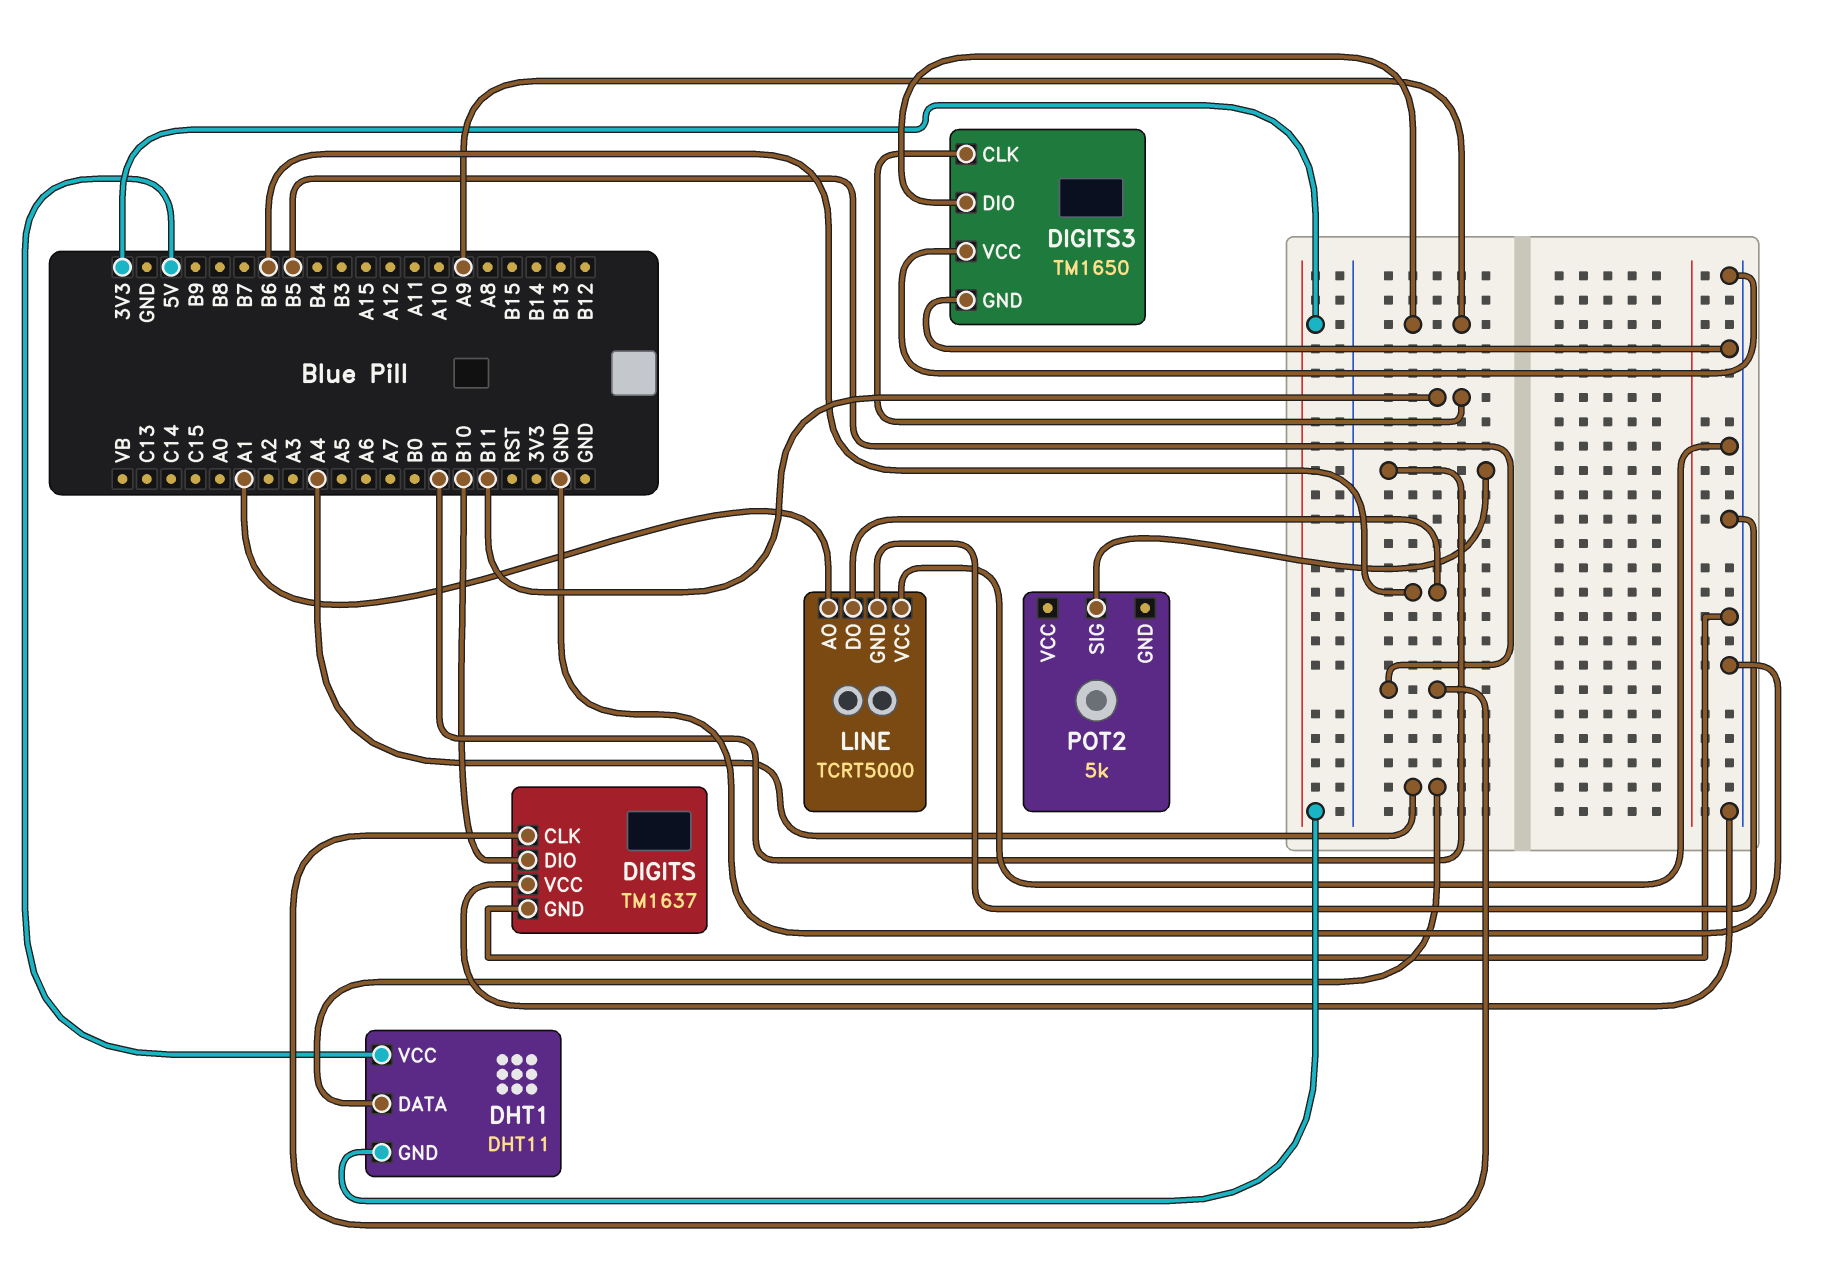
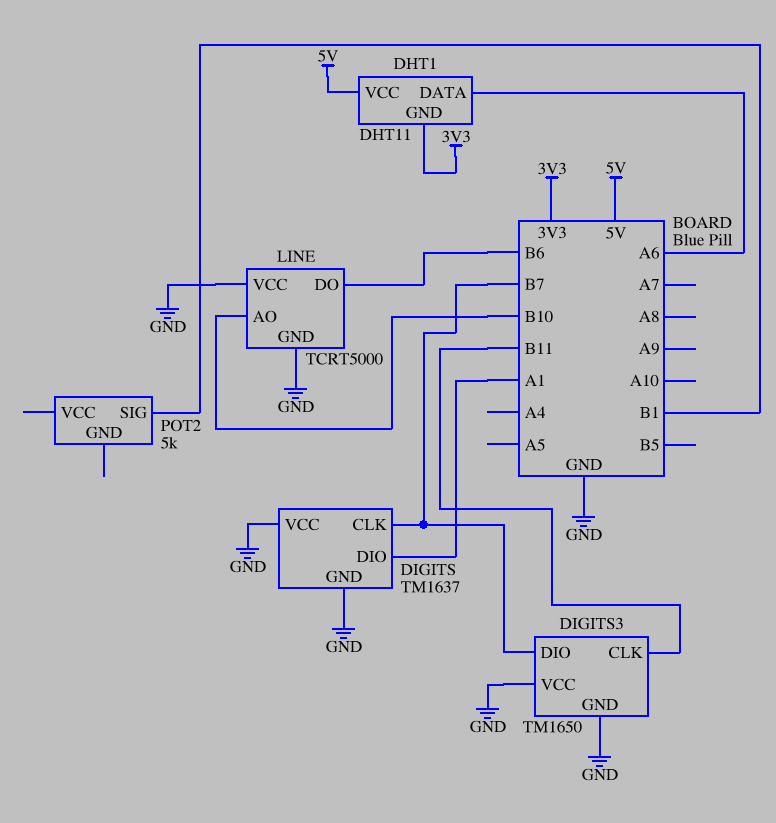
DHT1 pin DATA: A4 -> A6
DIGITS pin CLK: B5 -> B7
DIGITS pin DIO: B10 -> A1
DIGITS3 pin DIO: A9 -> B7
LINE pin AO: A1 -> B10

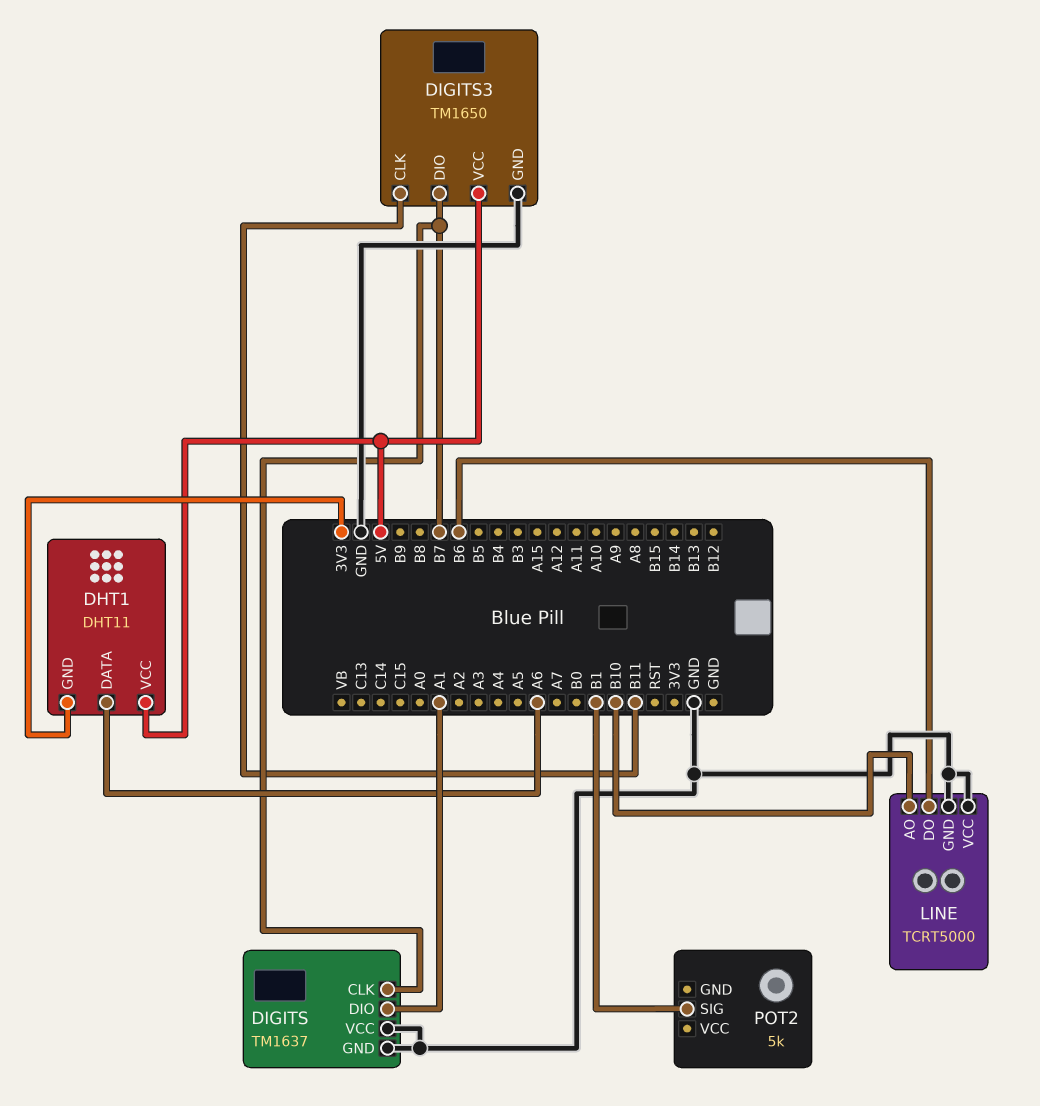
DIGITS3 pin VCC: GND -> 5V

